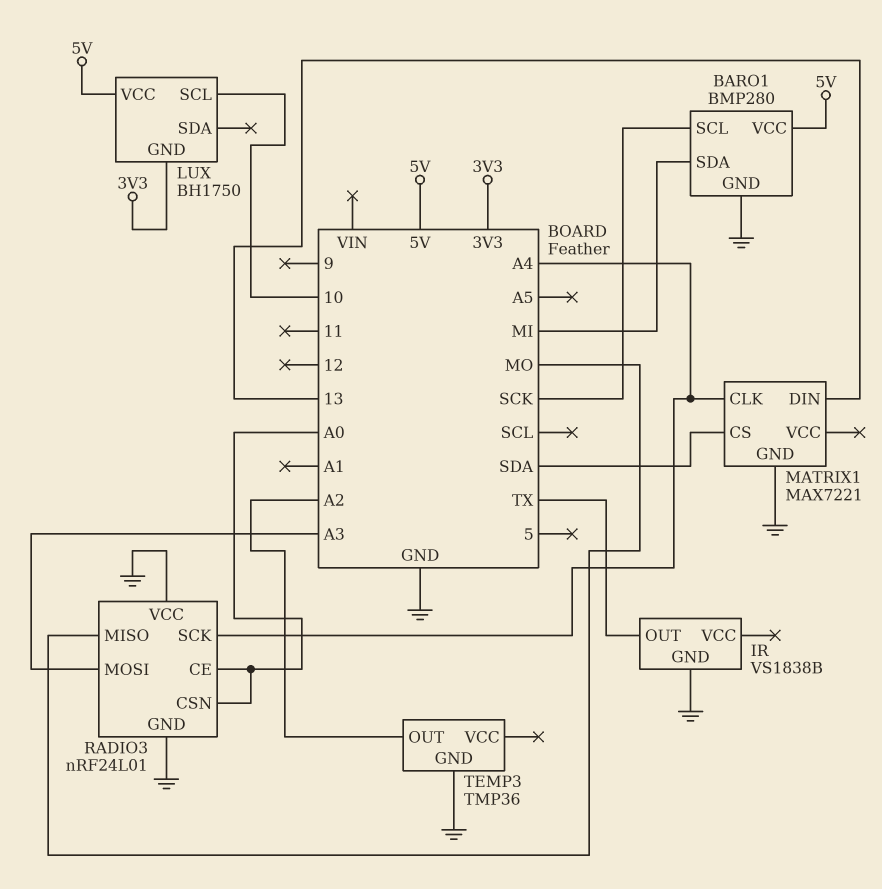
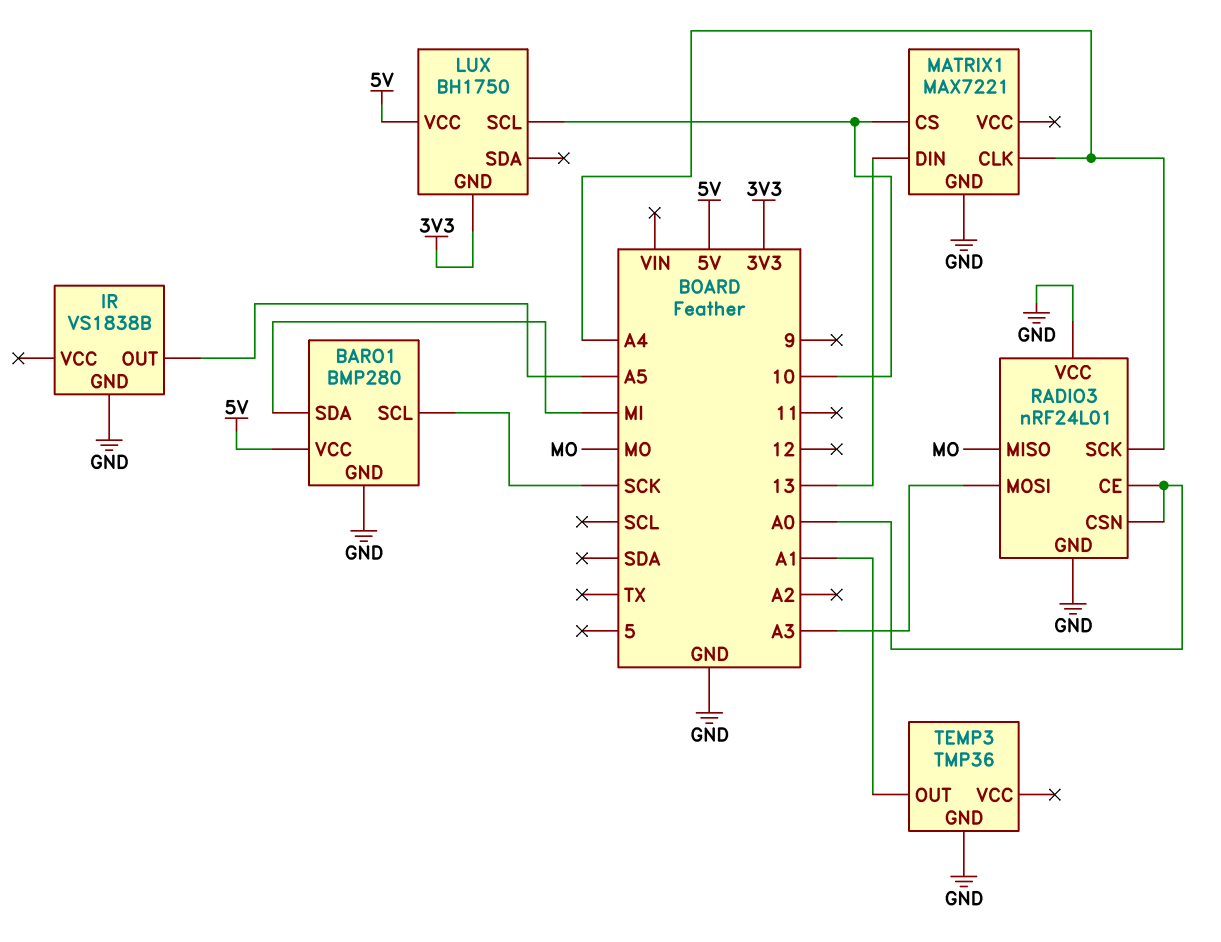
IR pin OUT: TX -> A5
MATRIX1 pin CS: SDA -> 10
TEMP3 pin OUT: A2 -> A1

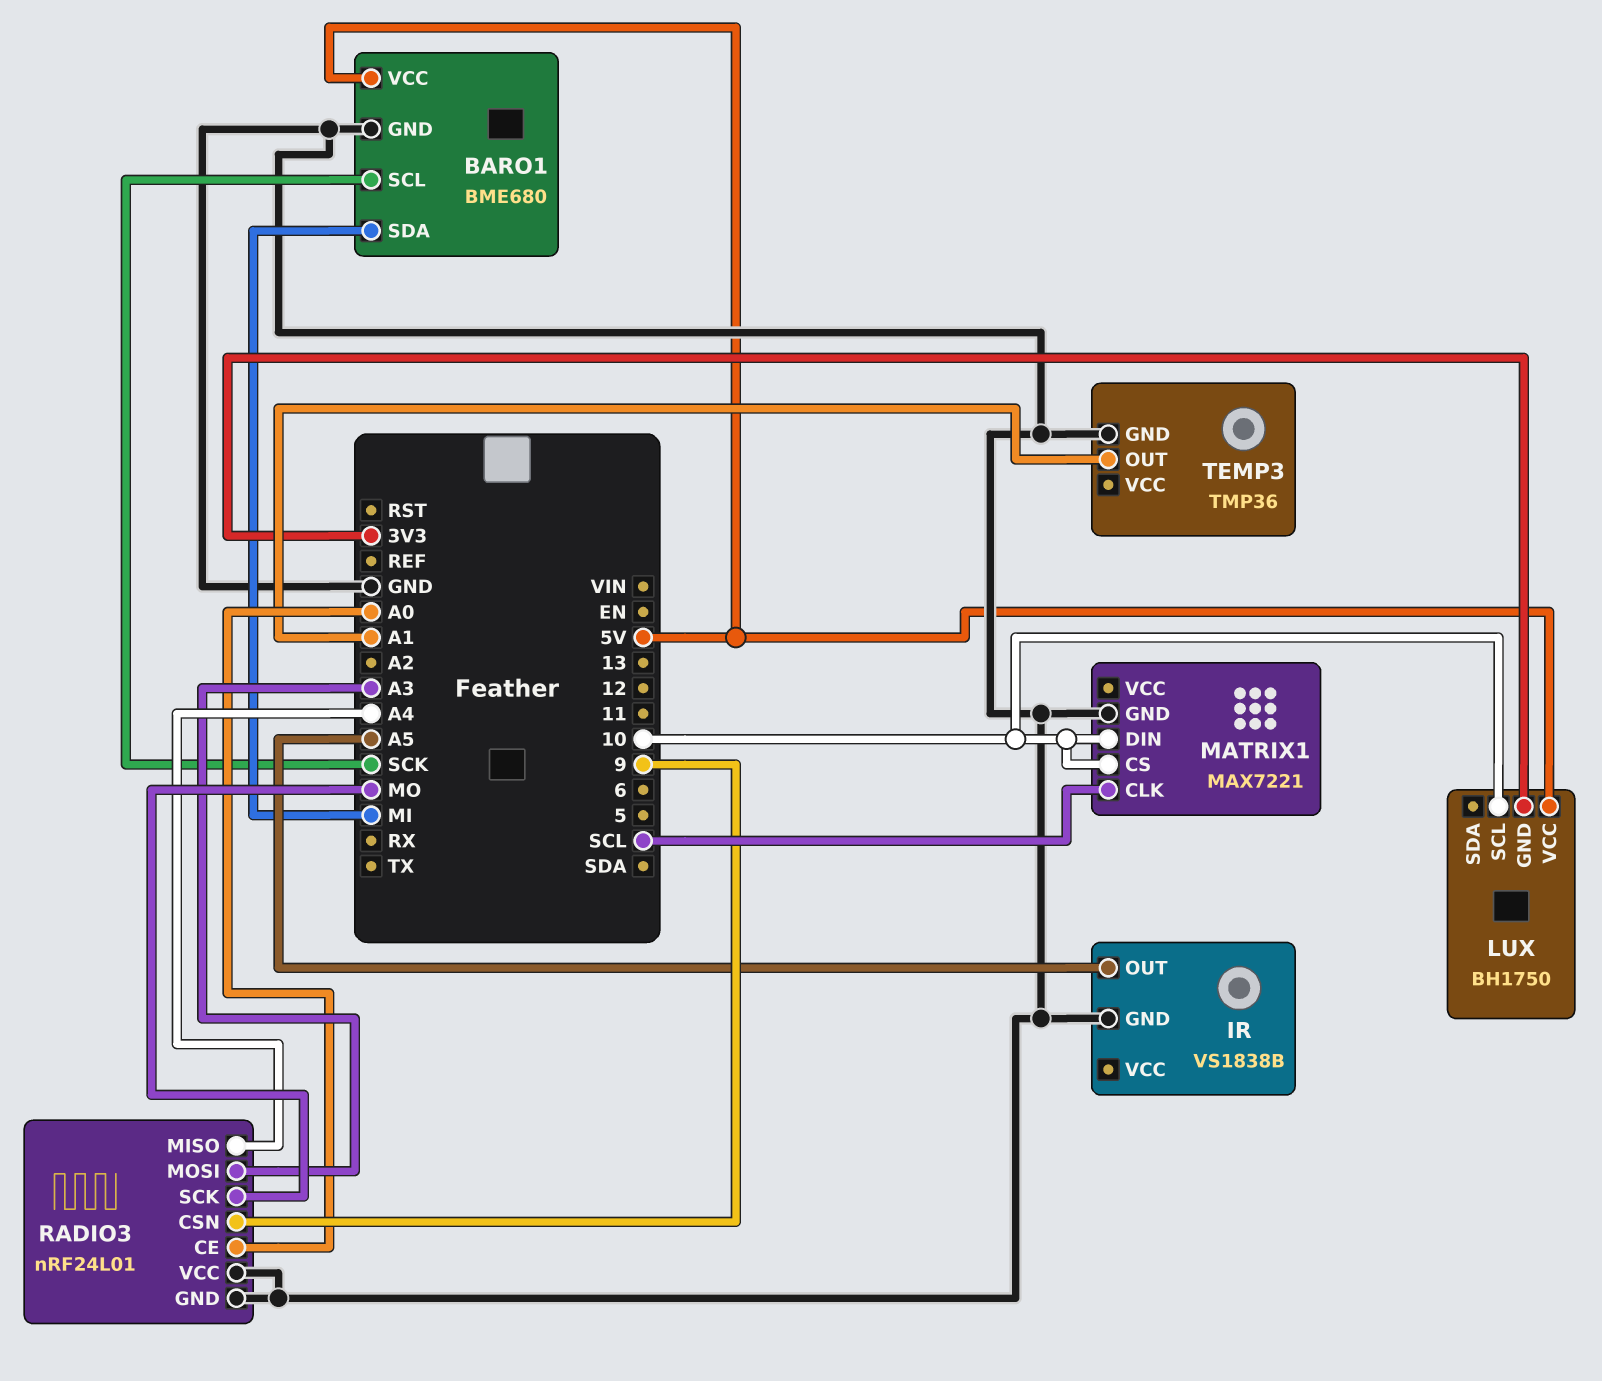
BARO1: BMP280 -> BME680
MATRIX1 pin CLK: A4 -> SCL
MATRIX1 pin DIN: 13 -> 10
RADIO3 pin CSN: A0 -> 9
RADIO3 pin MISO: MO -> A4
RADIO3 pin SCK: A4 -> MO

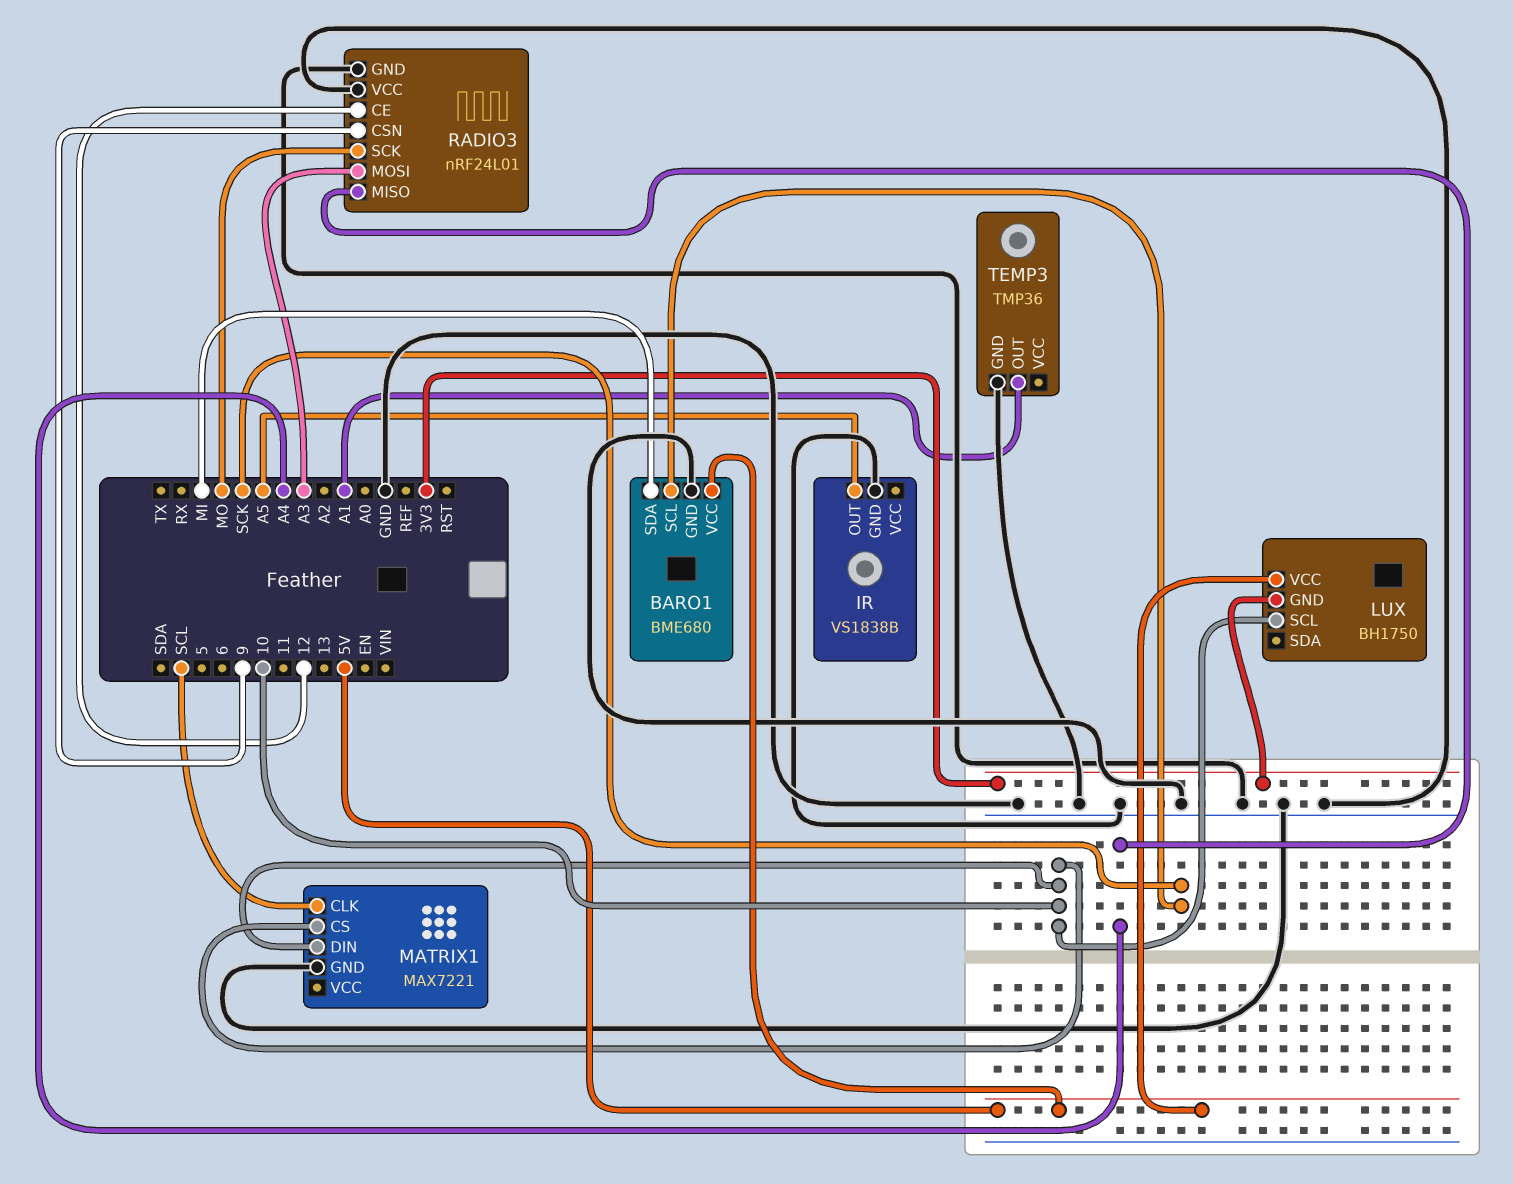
RADIO3 pin CE: A0 -> 12

